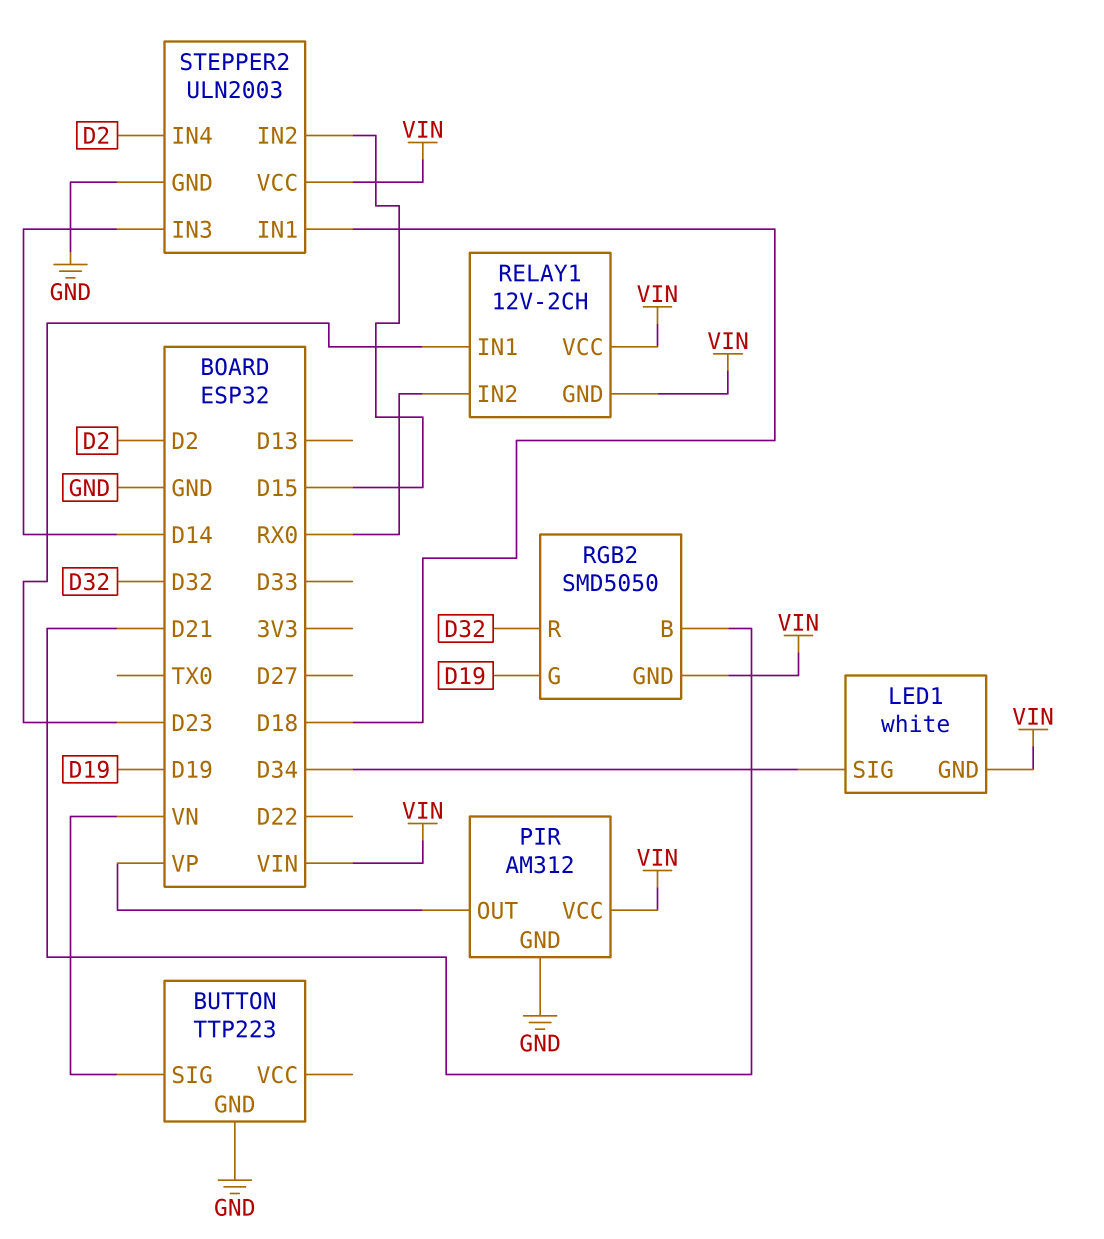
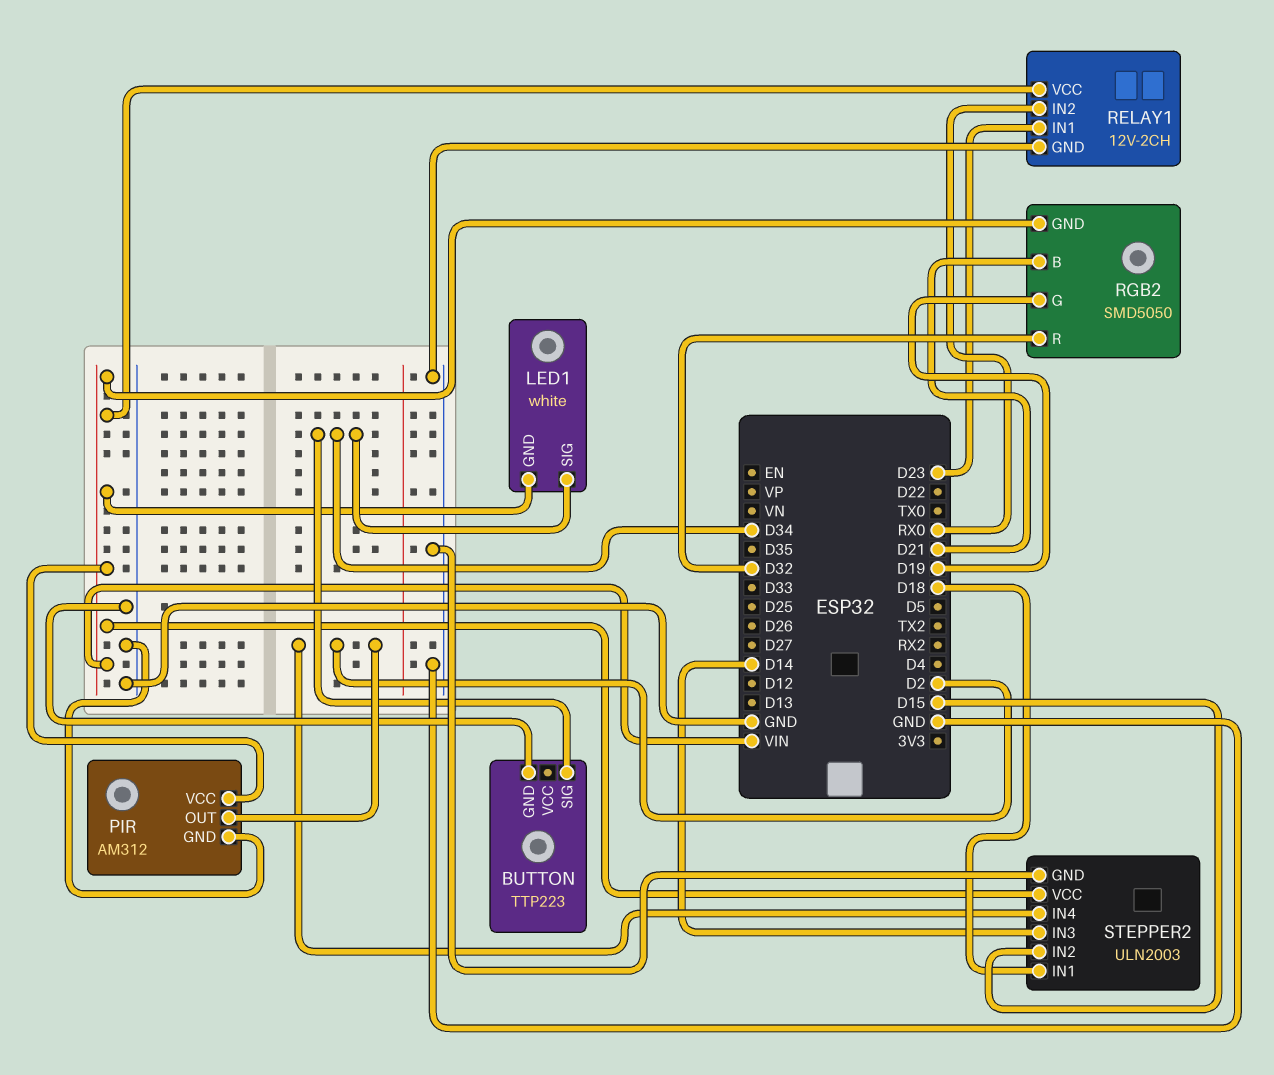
BUTTON pin SIG: VN -> D34
PIR pin OUT: VP -> D2
RELAY1 pin GND: VIN -> GND

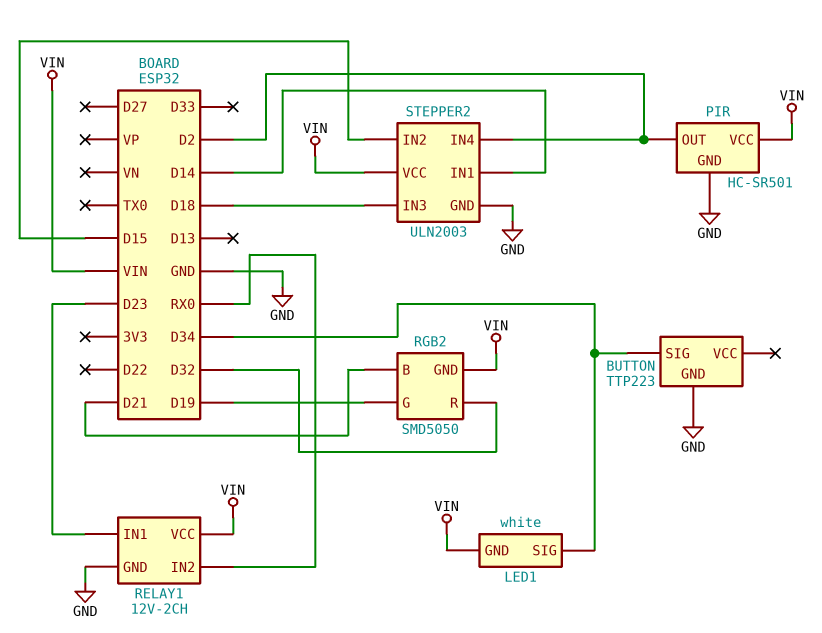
PIR: AM312 -> HC-SR501
STEPPER2 pin IN1: D18 -> D14
STEPPER2 pin IN3: D14 -> D18

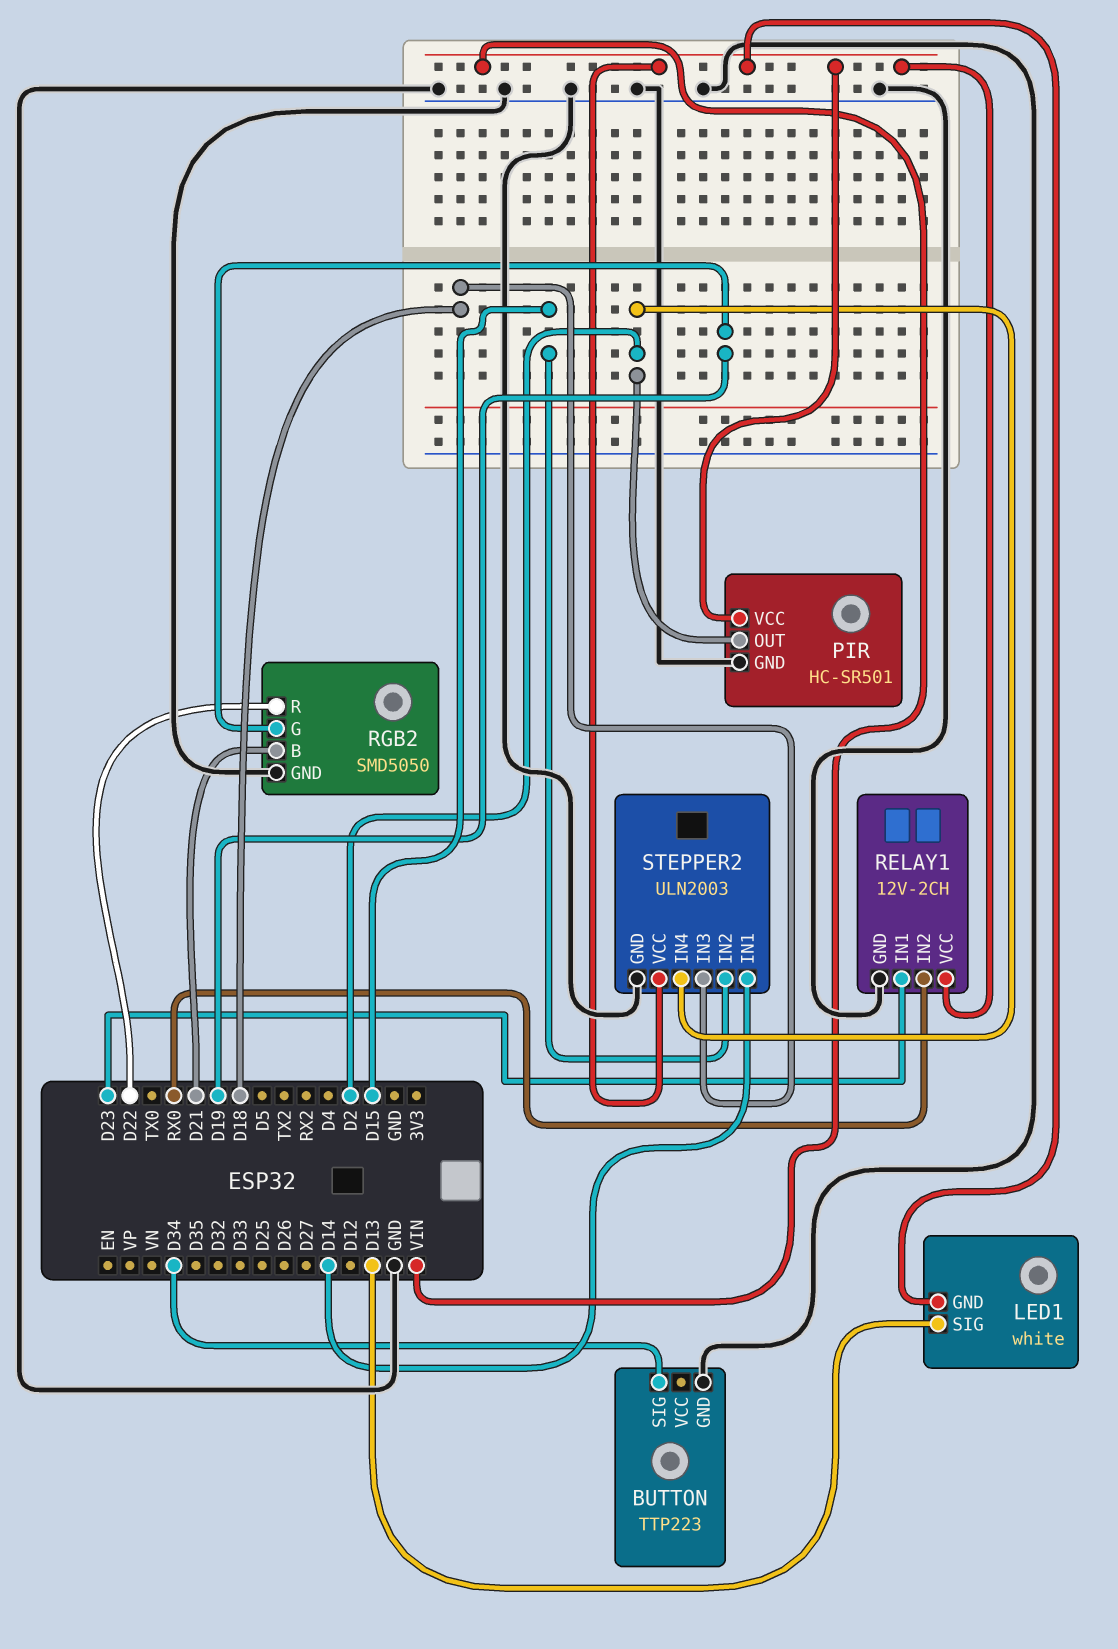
LED1 pin SIG: D34 -> D13
RGB2 pin GND: VIN -> GND
RGB2 pin R: D32 -> D22

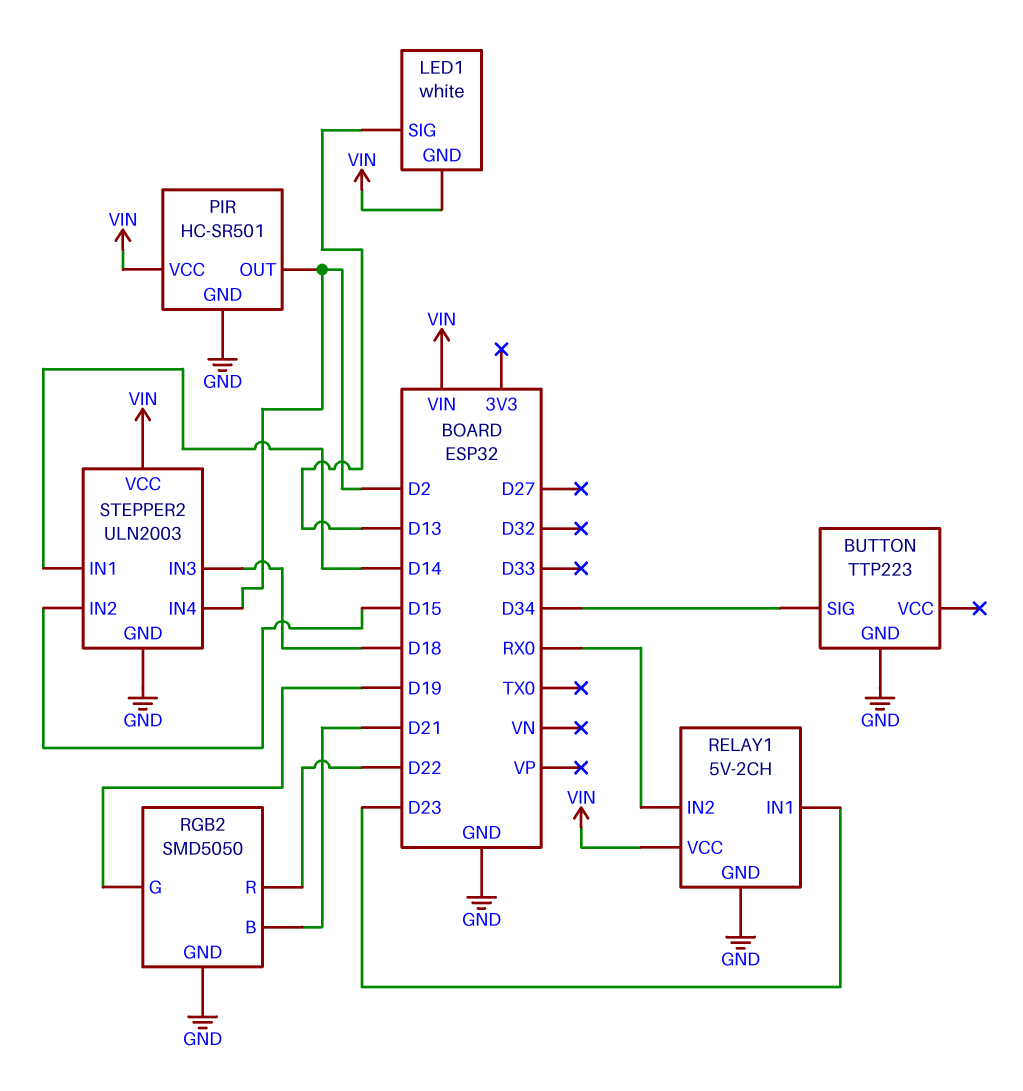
RELAY1: 12V-2CH -> 5V-2CH

